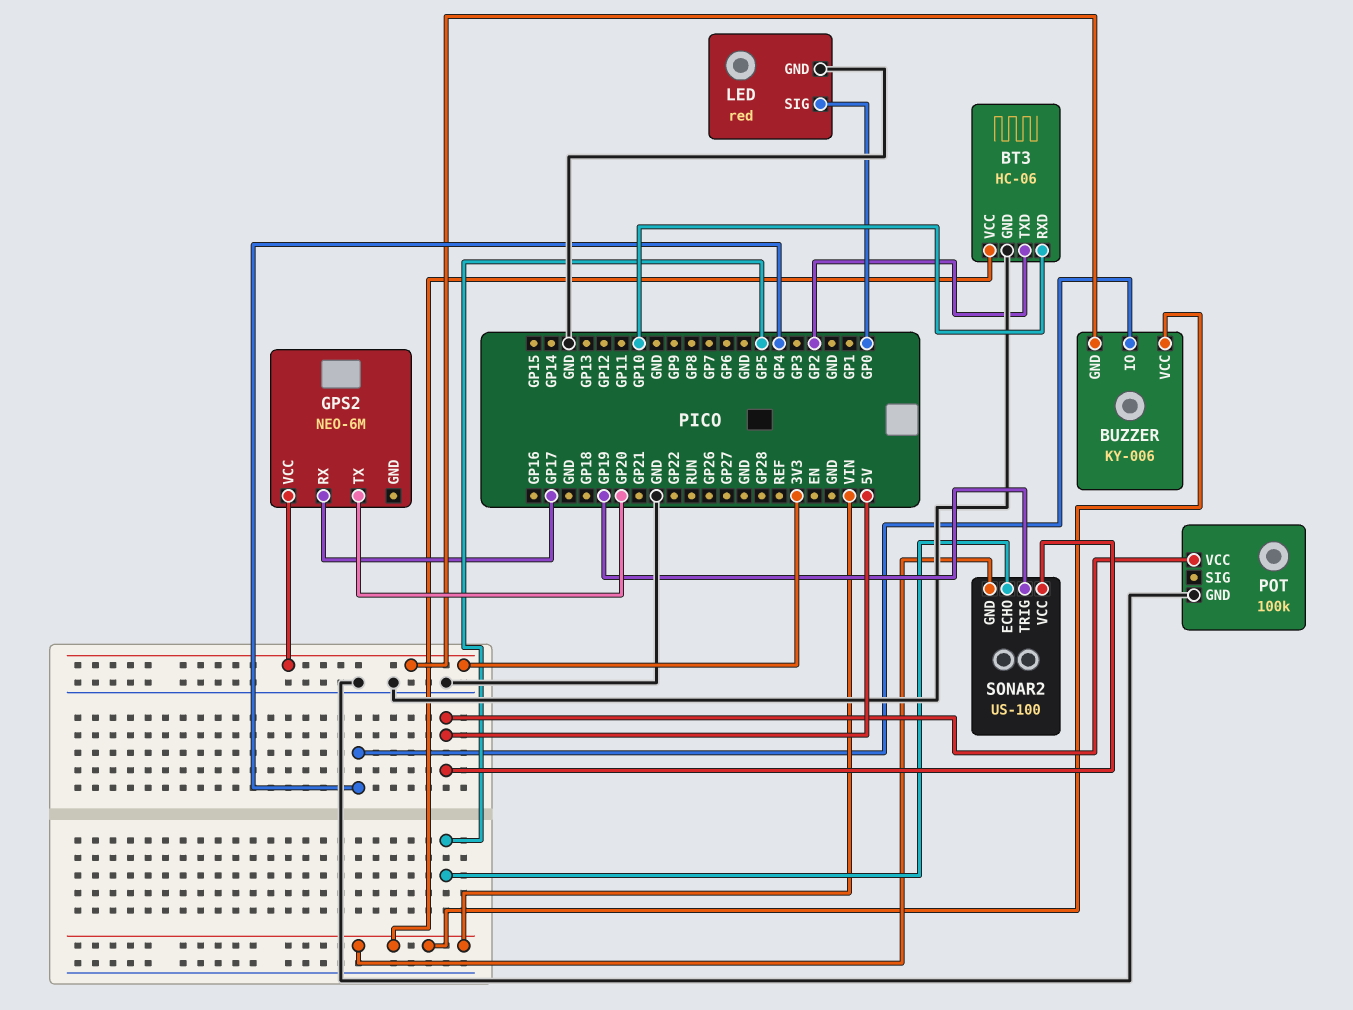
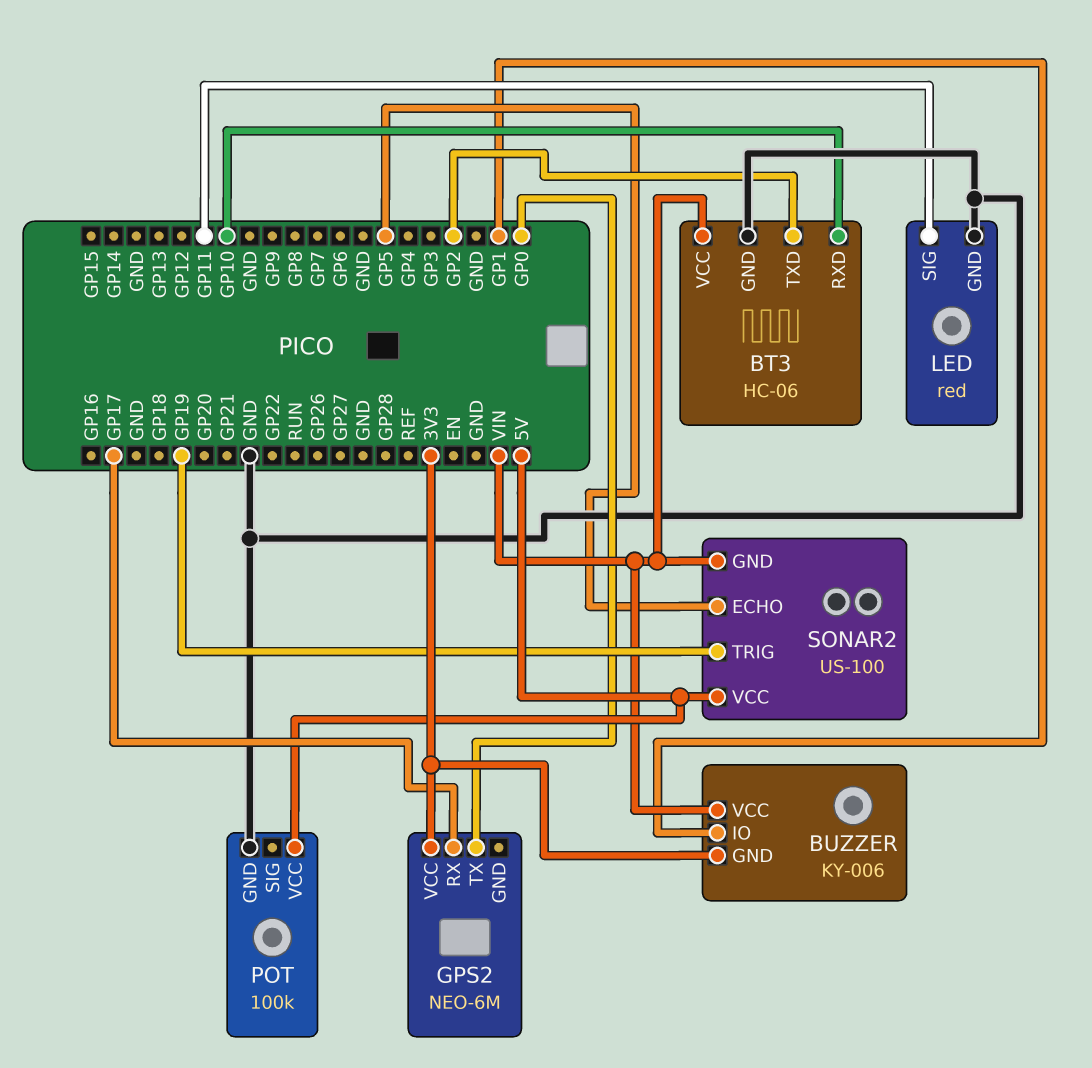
BUZZER pin IO: GP4 -> GP1
GPS2 pin TX: GP20 -> GP0
LED pin SIG: GP0 -> GP11

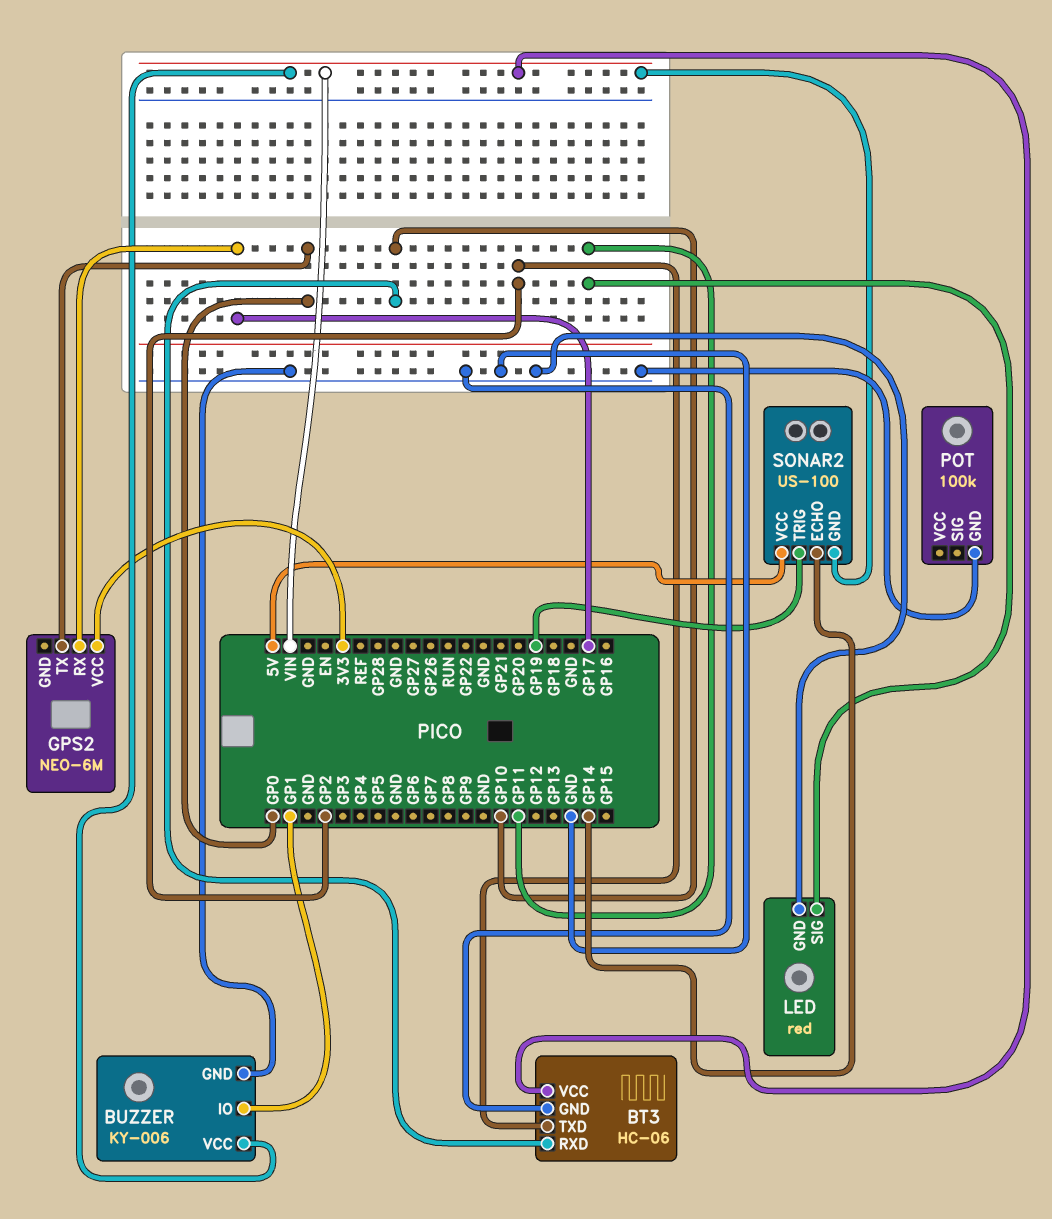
BUZZER pin GND: 3V3 -> GND
POT pin VCC: 5V -> none
SONAR2 pin ECHO: GP5 -> GP14

